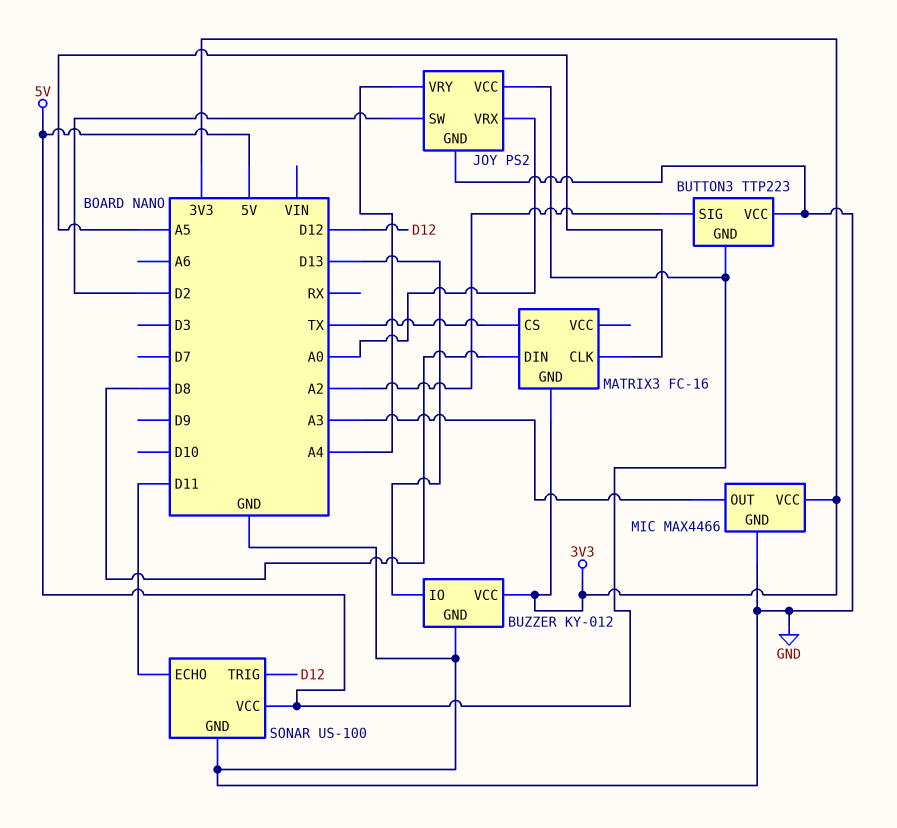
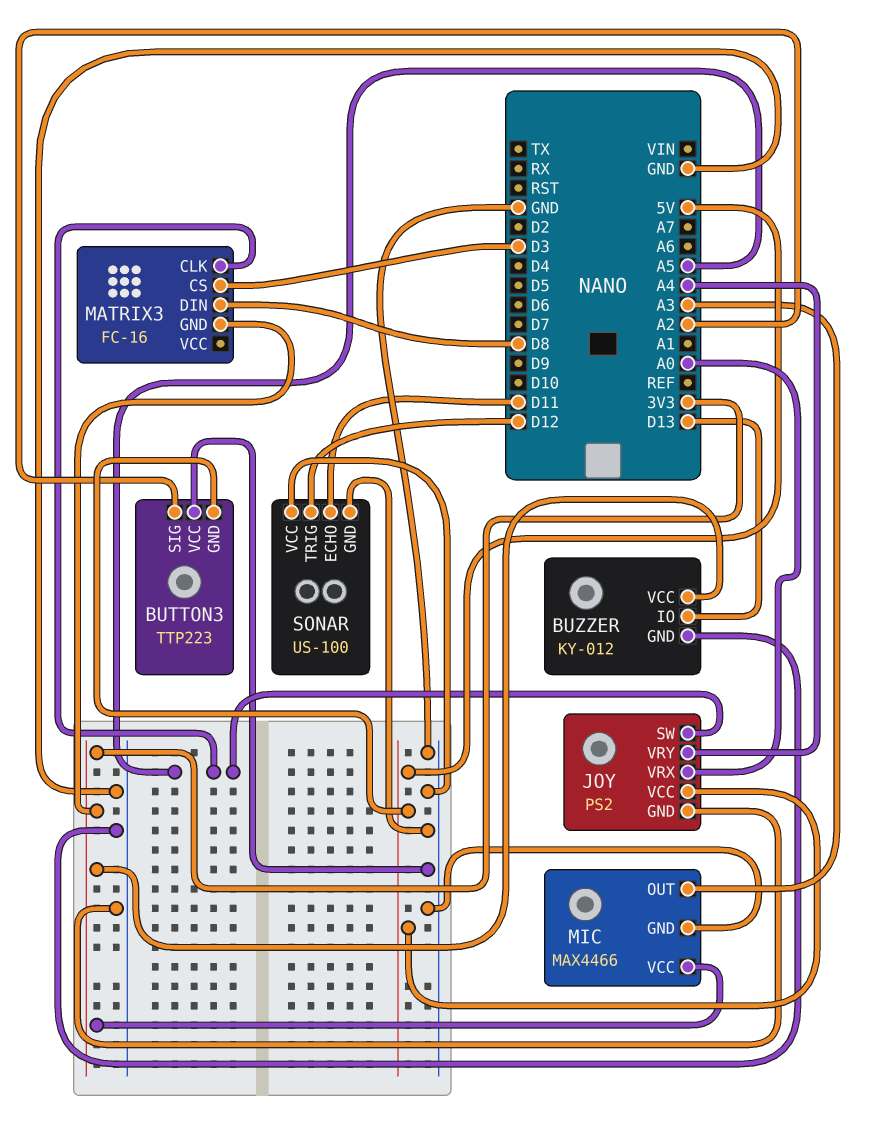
JOY pin SW: D2 -> A5
MATRIX3 pin CS: TX -> D3
SONAR pin VCC: 5V -> GND

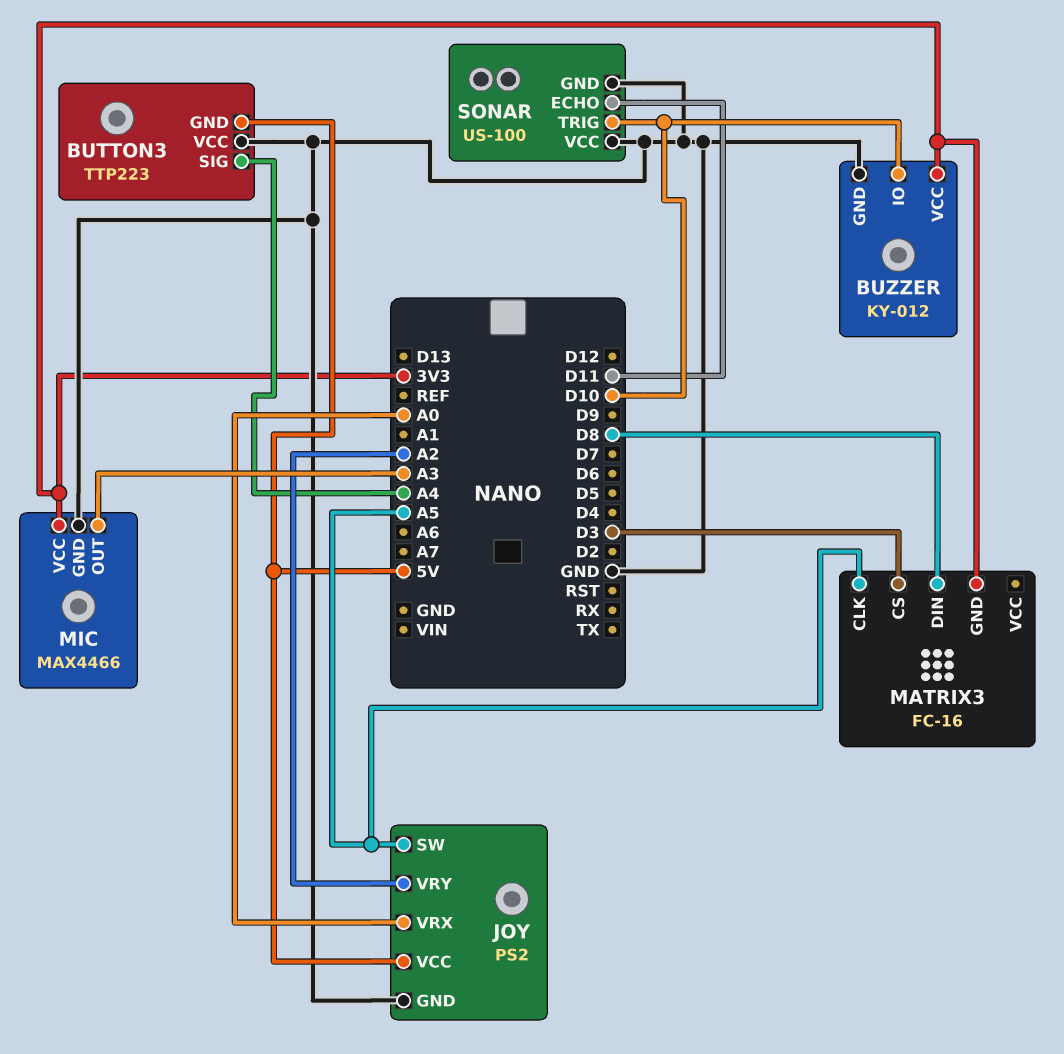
BUTTON3 pin SIG: A2 -> A4
BUZZER pin IO: D13 -> D10
JOY pin VRY: A4 -> A2
SONAR pin TRIG: D12 -> D10

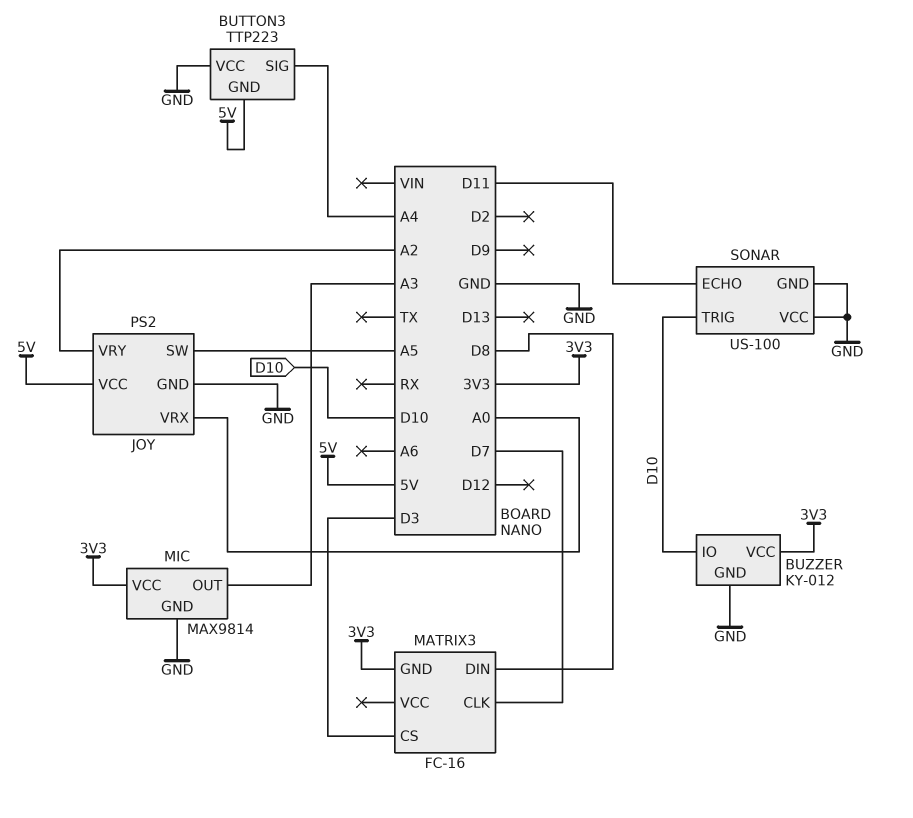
MATRIX3 pin CLK: A5 -> D7
MIC: MAX4466 -> MAX9814

